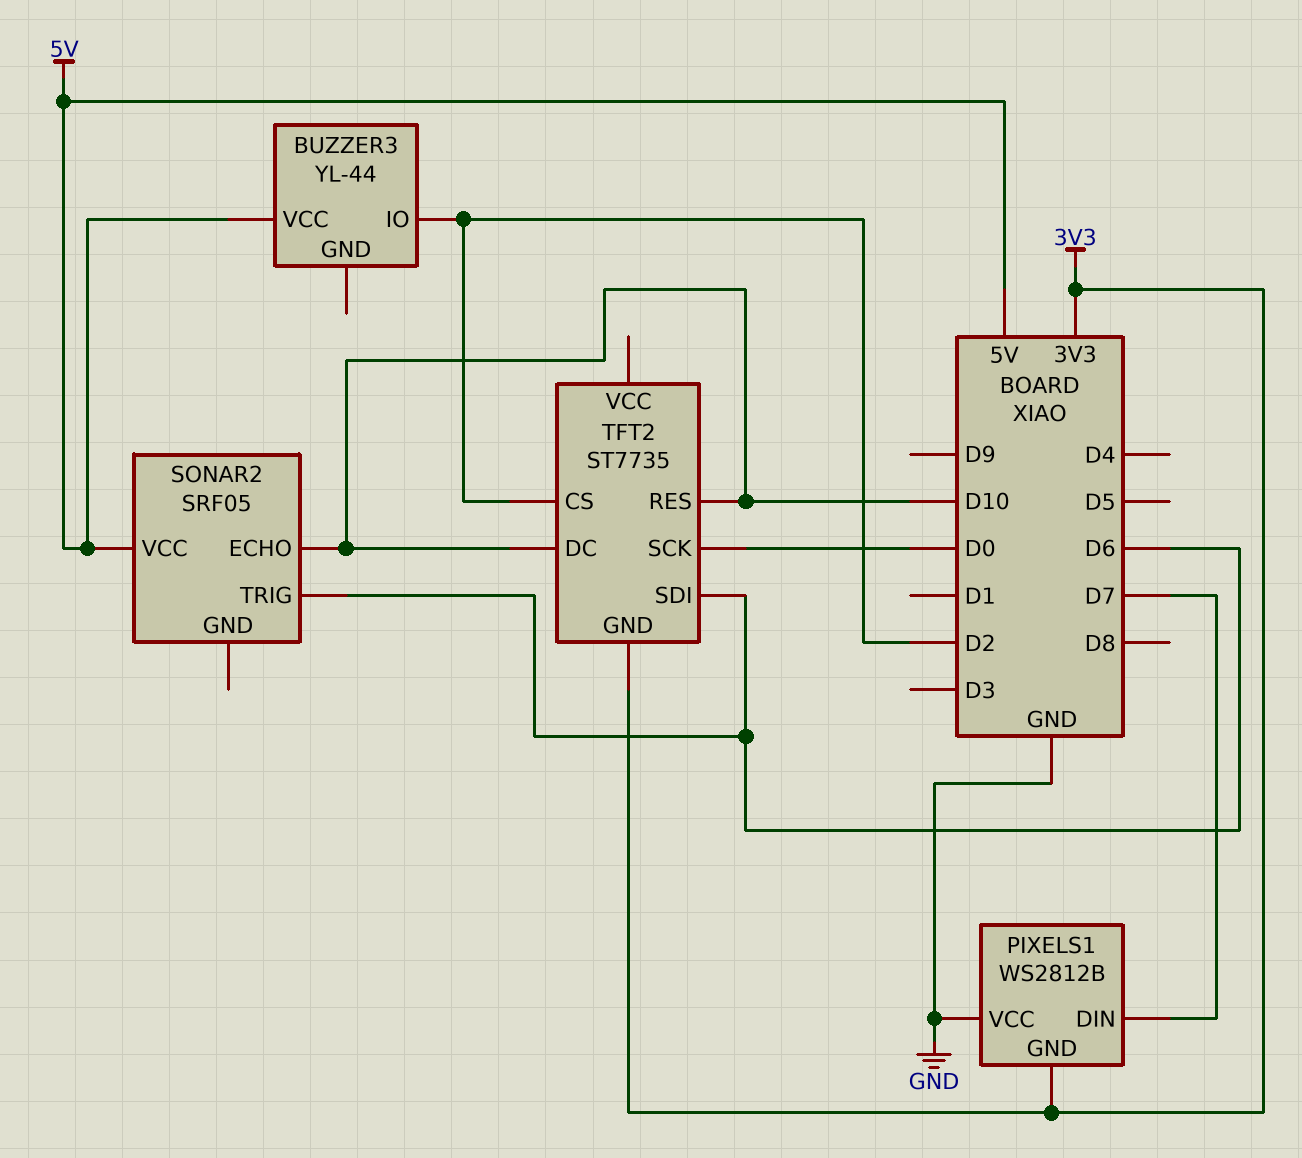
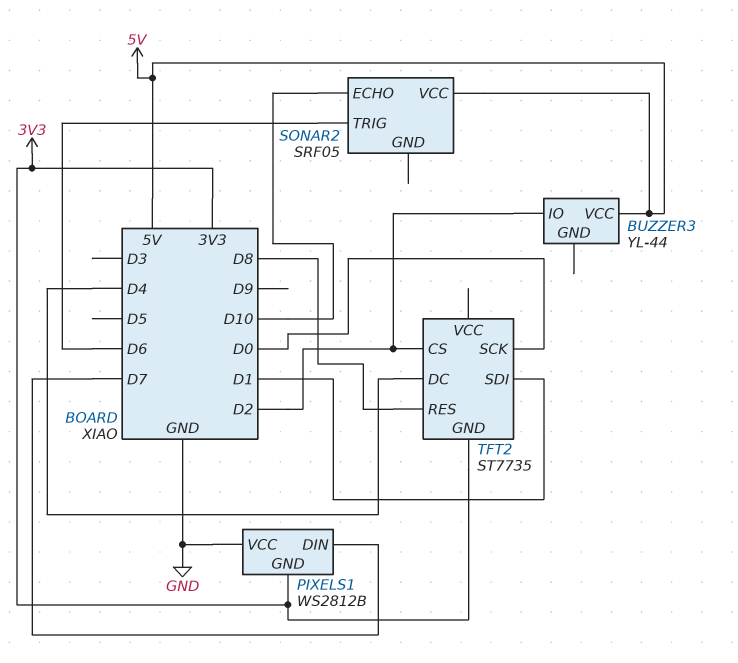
TFT2 pin DC: D10 -> D4
TFT2 pin RES: D10 -> D8
TFT2 pin SDI: D6 -> D1

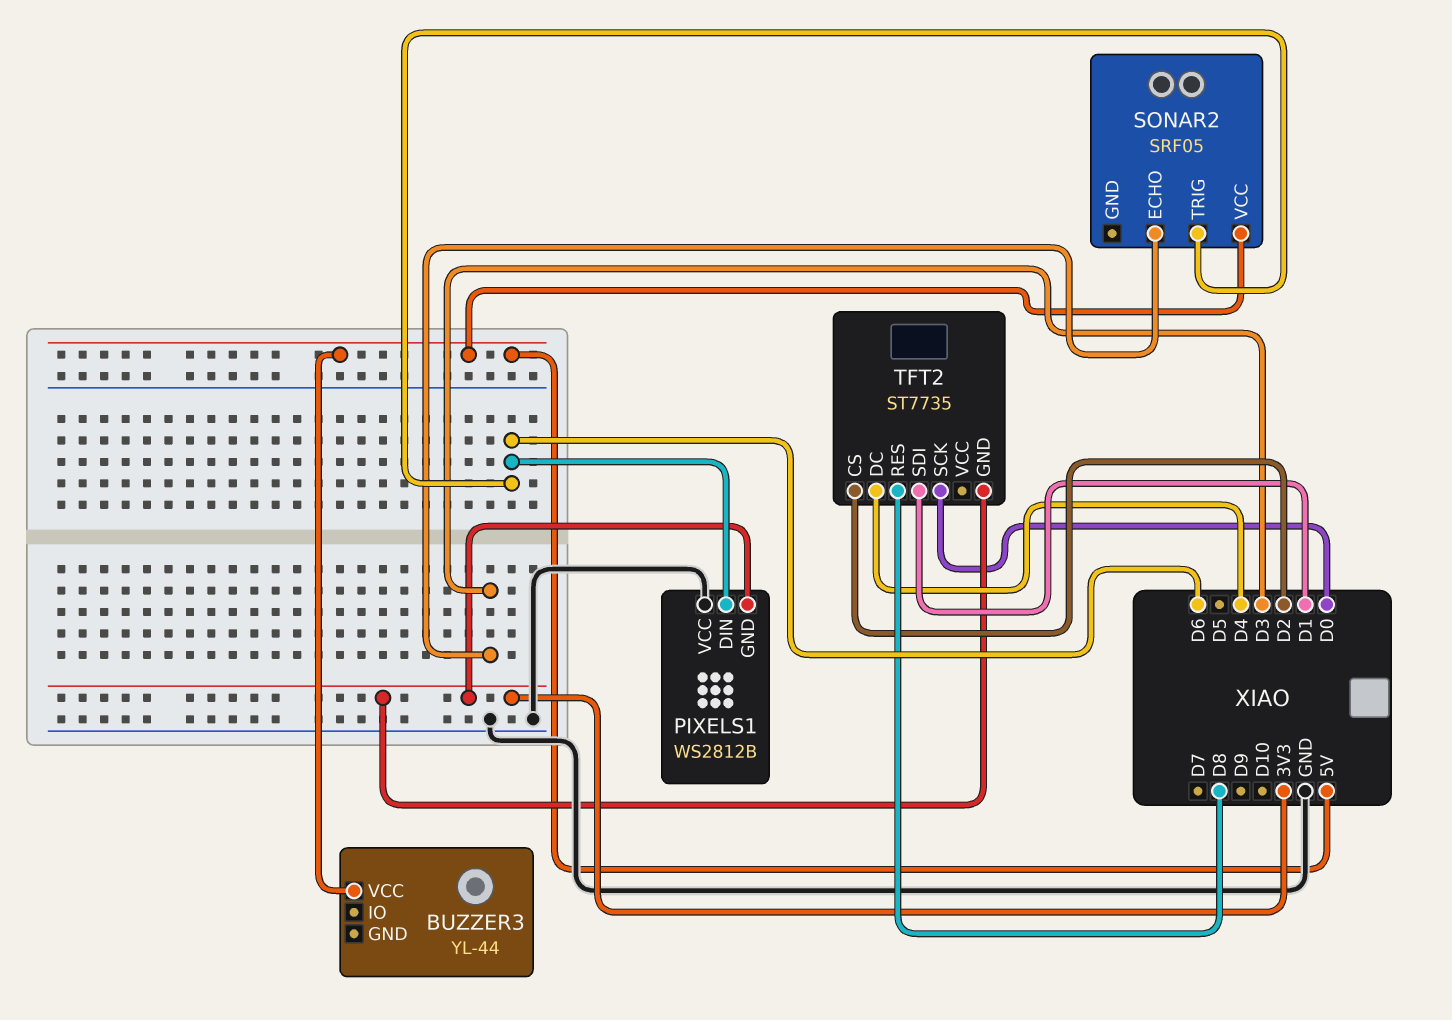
BUZZER3 pin IO: D2 -> none
PIXELS1 pin DIN: D7 -> D6
SONAR2 pin ECHO: D10 -> D3

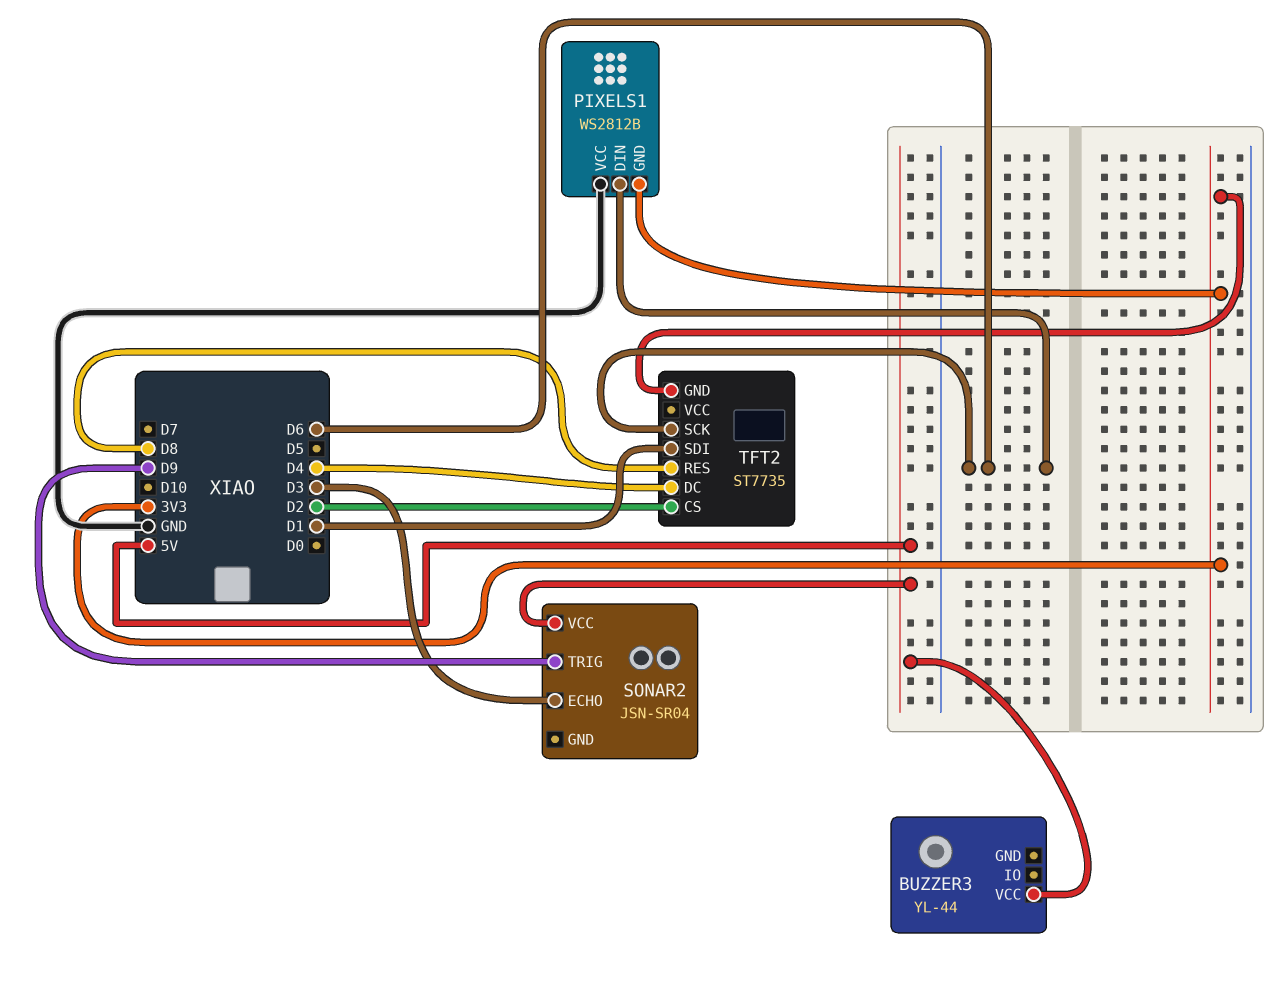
SONAR2: SRF05 -> JSN-SR04
SONAR2 pin TRIG: D6 -> D9
TFT2 pin SCK: D0 -> D6

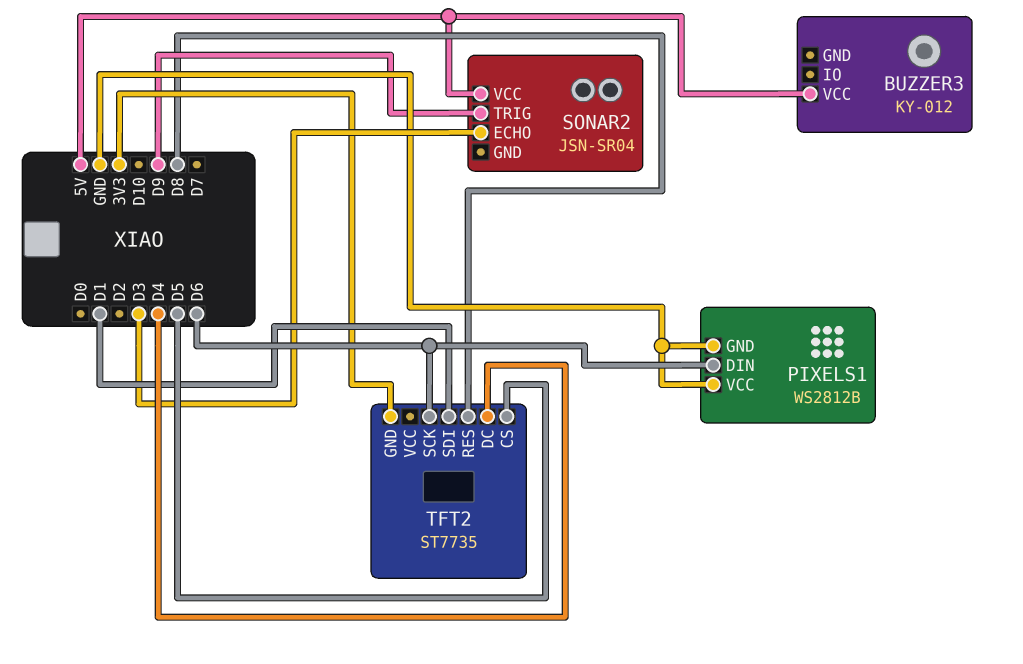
BUZZER3: YL-44 -> KY-012
PIXELS1 pin GND: 3V3 -> GND
TFT2 pin CS: D2 -> D5

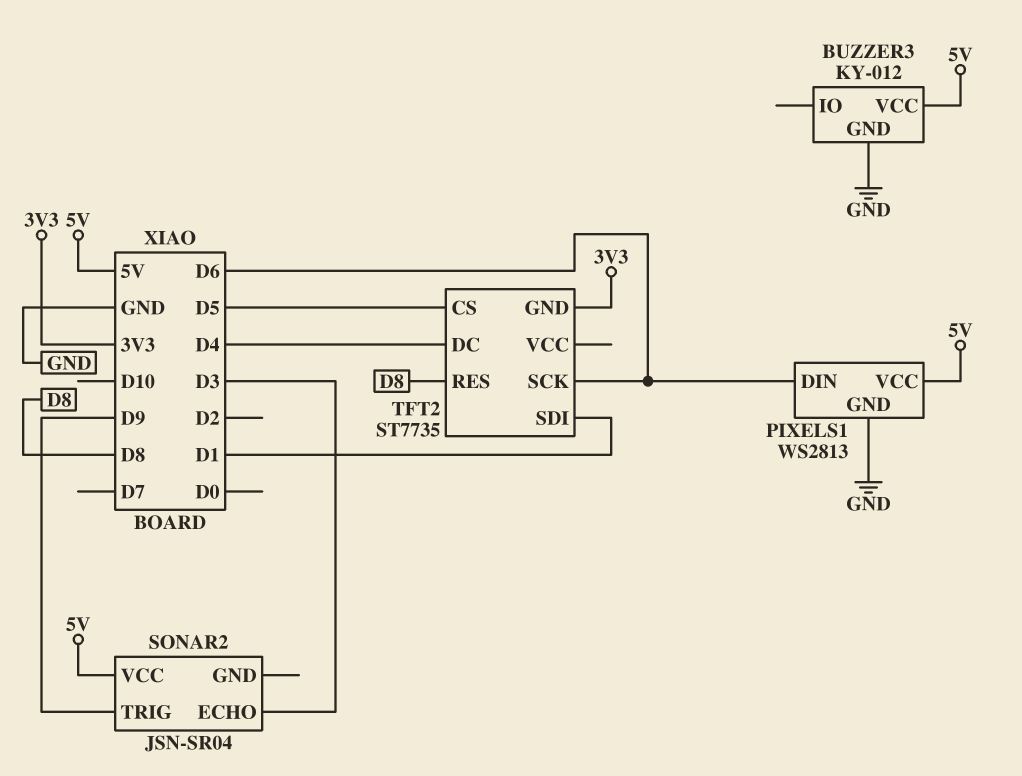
BUZZER3 pin GND: none -> GND
PIXELS1: WS2812B -> WS2813
PIXELS1 pin VCC: GND -> 5V

